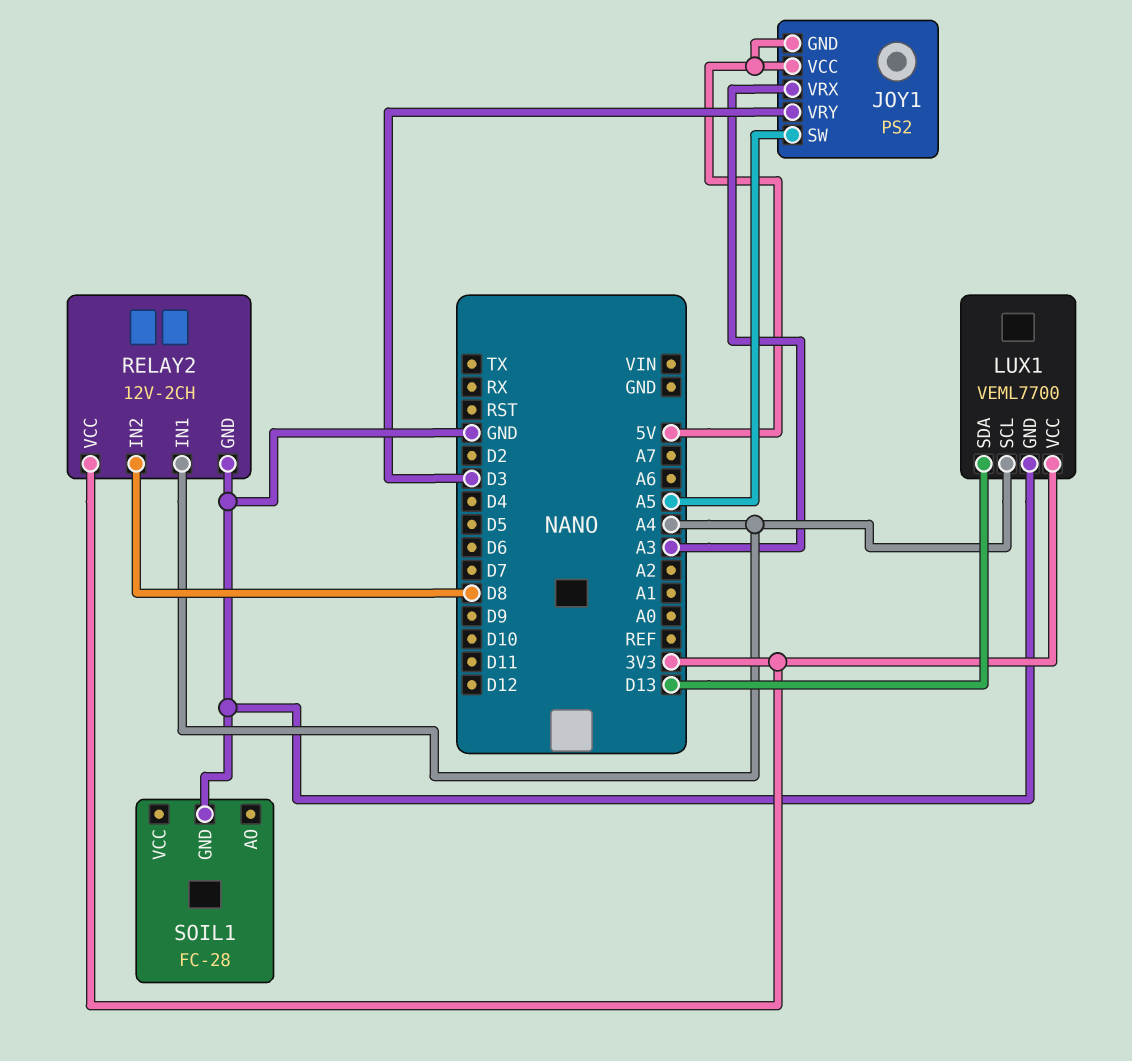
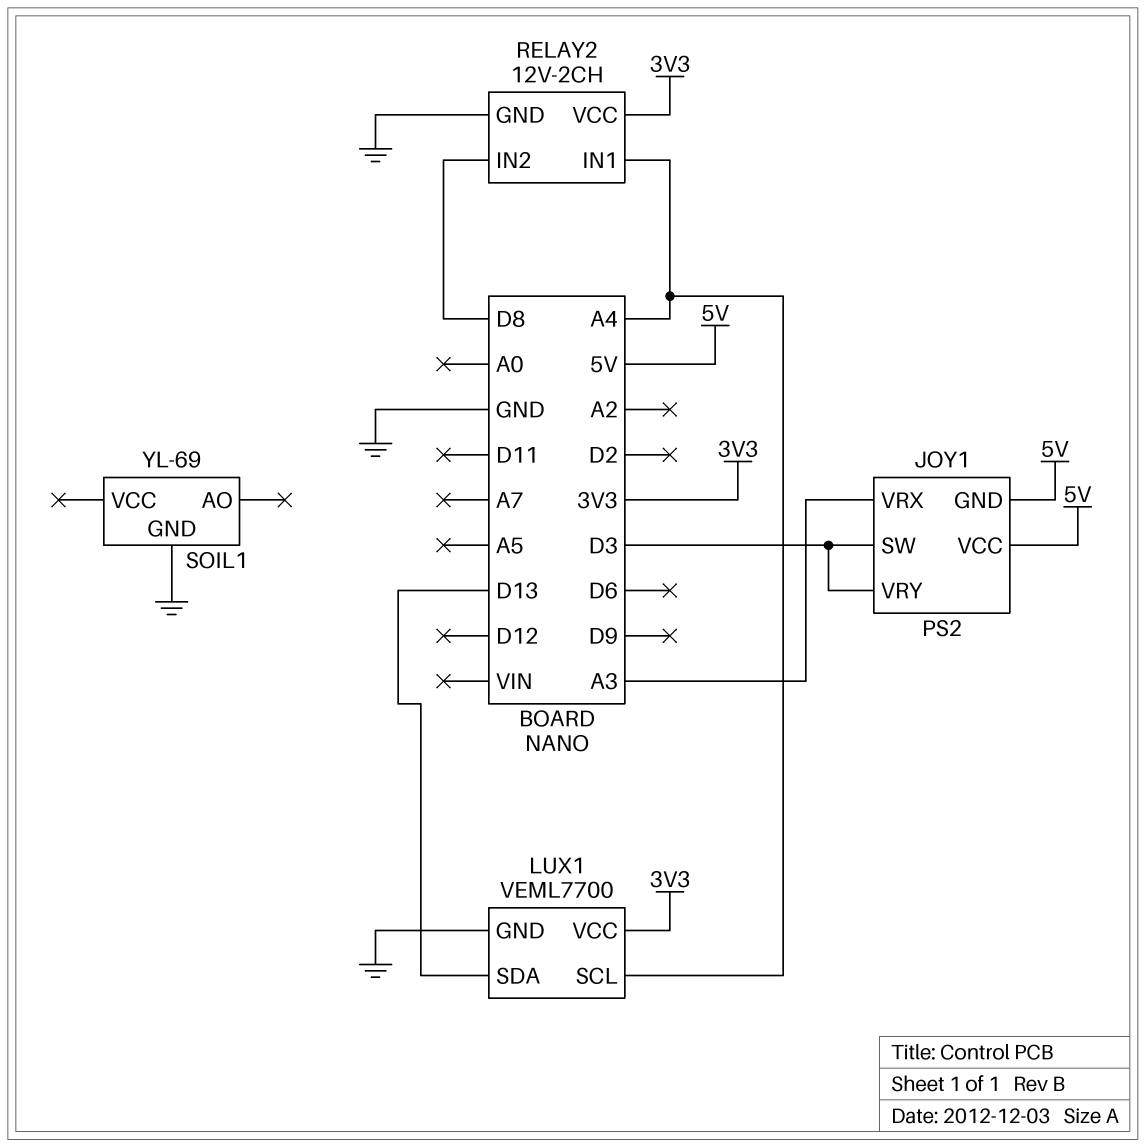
JOY1 pin SW: A5 -> D3
SOIL1: FC-28 -> YL-69

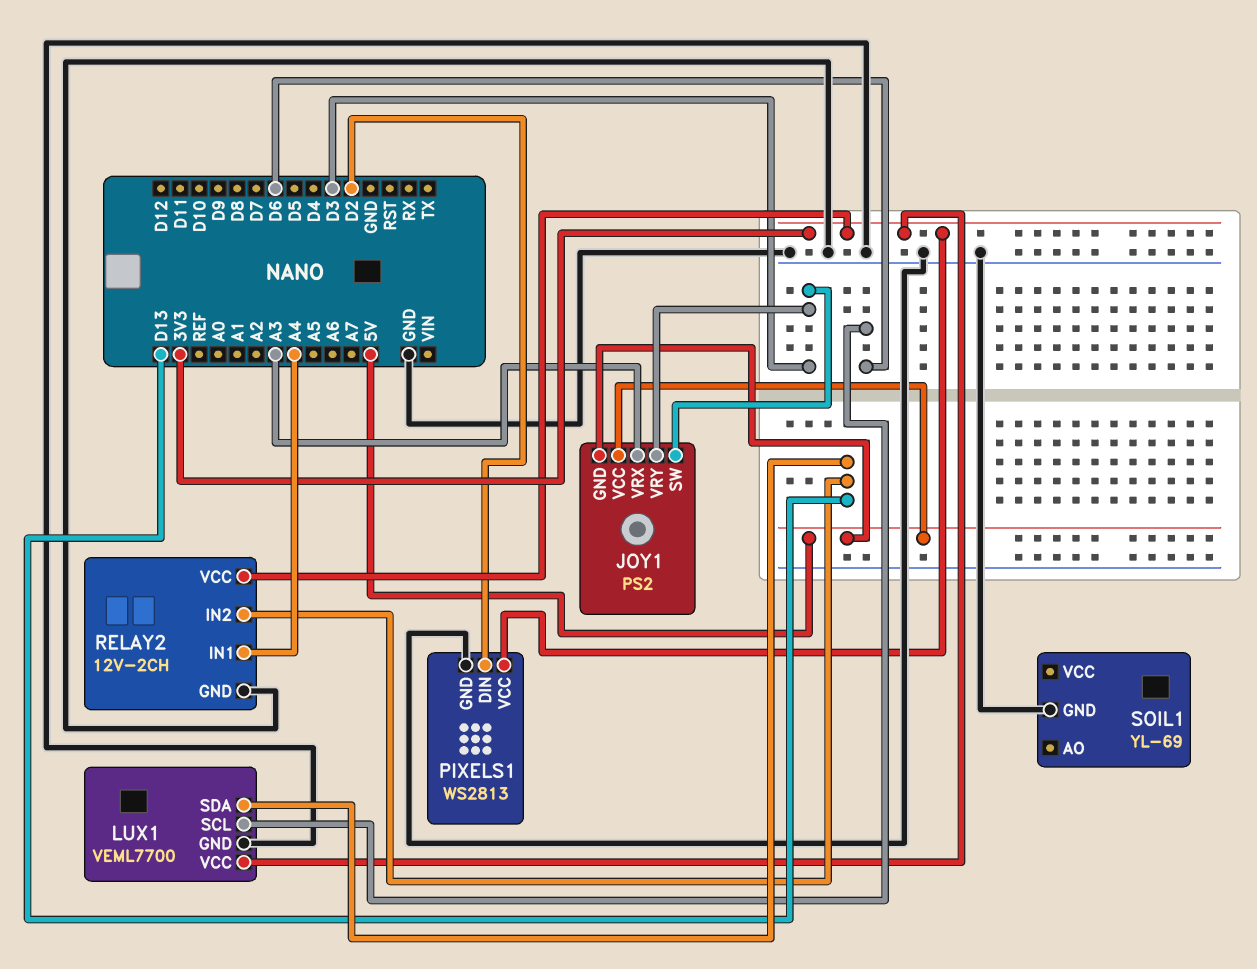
LUX1 pin SCL: A4 -> D6
PIXELS1: none -> WS2813
PIXELS1 pin DIN: none -> D2
PIXELS1 pin GND: none -> GND
PIXELS1 pin VCC: none -> 3V3
RELAY2 pin IN2: D8 -> D13

